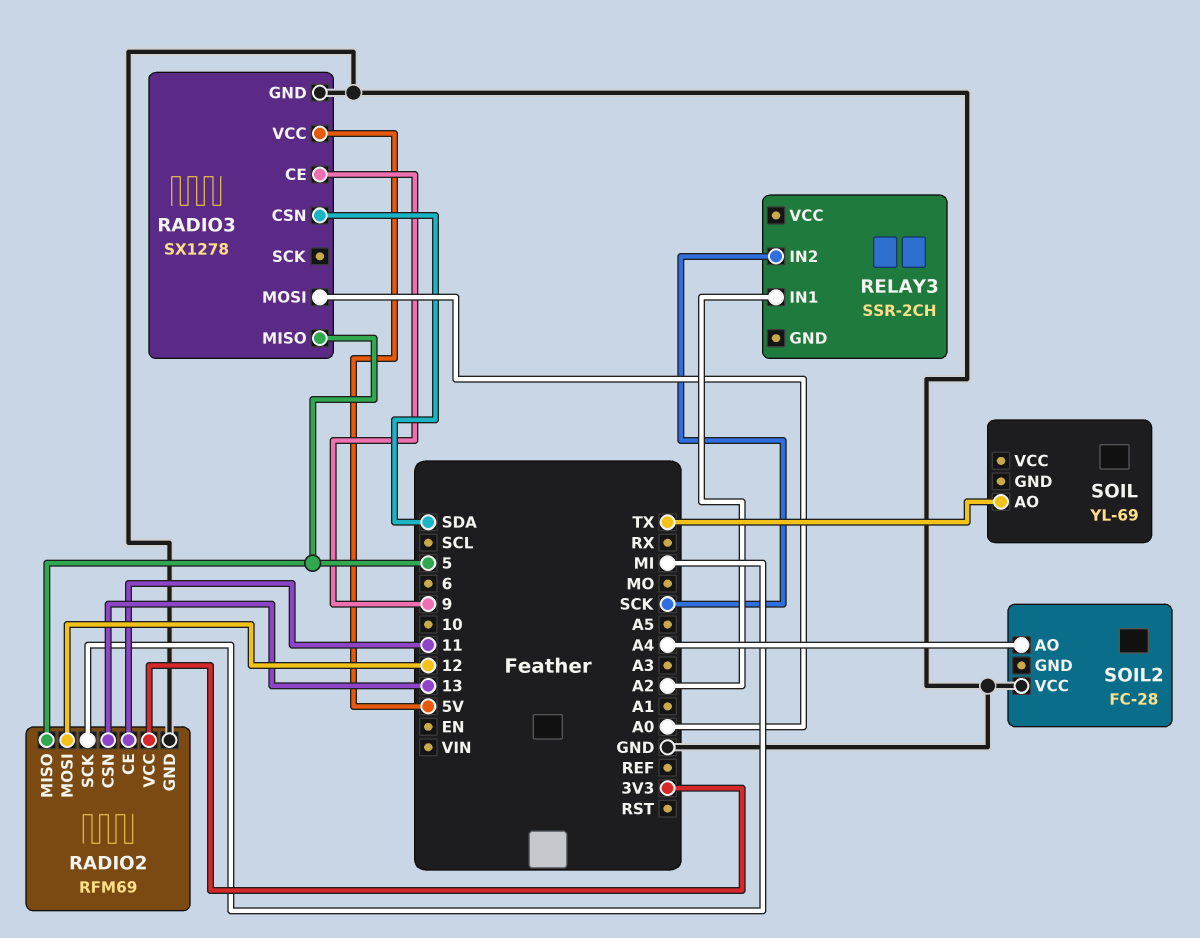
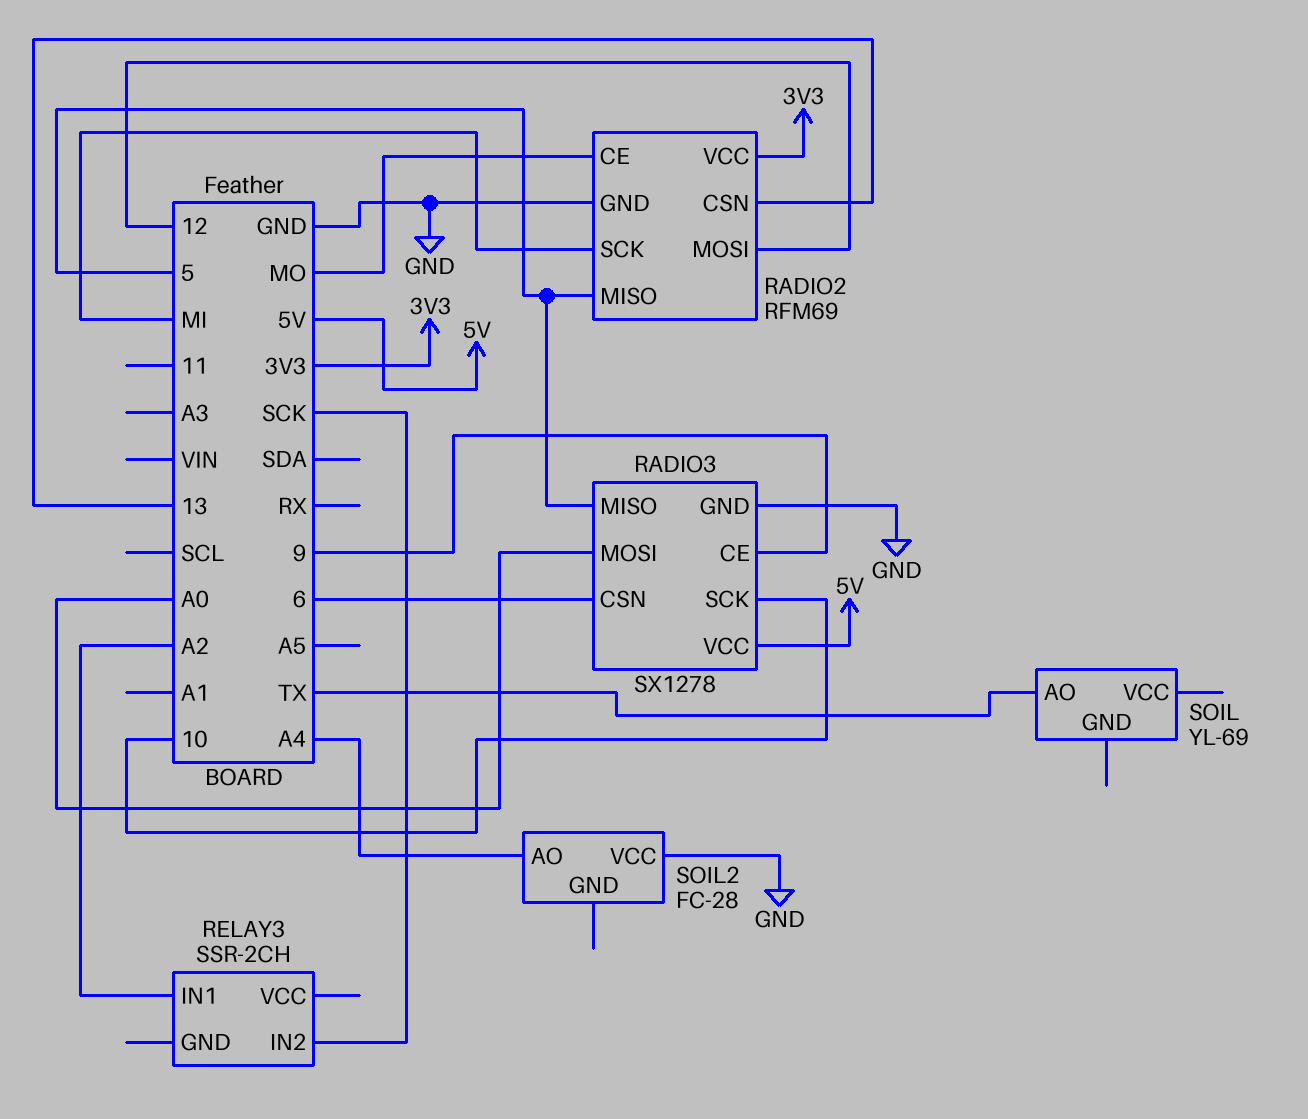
RADIO2 pin CE: 11 -> MO
RADIO3 pin CSN: SDA -> 6
RADIO3 pin SCK: none -> 10

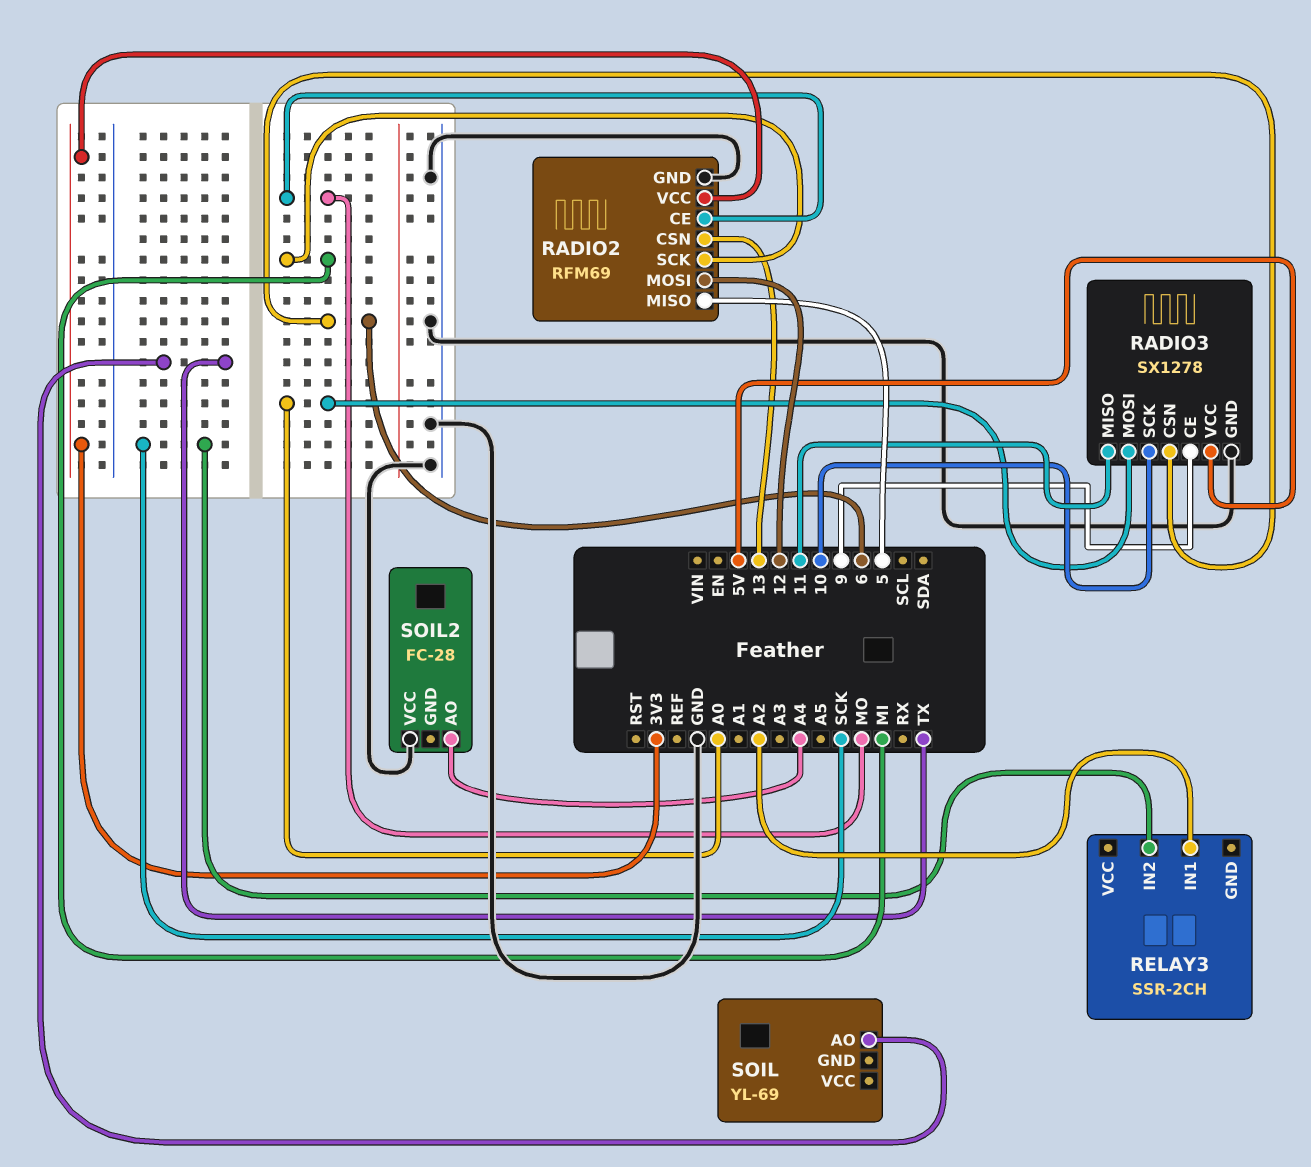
RADIO3 pin MISO: 5 -> 11

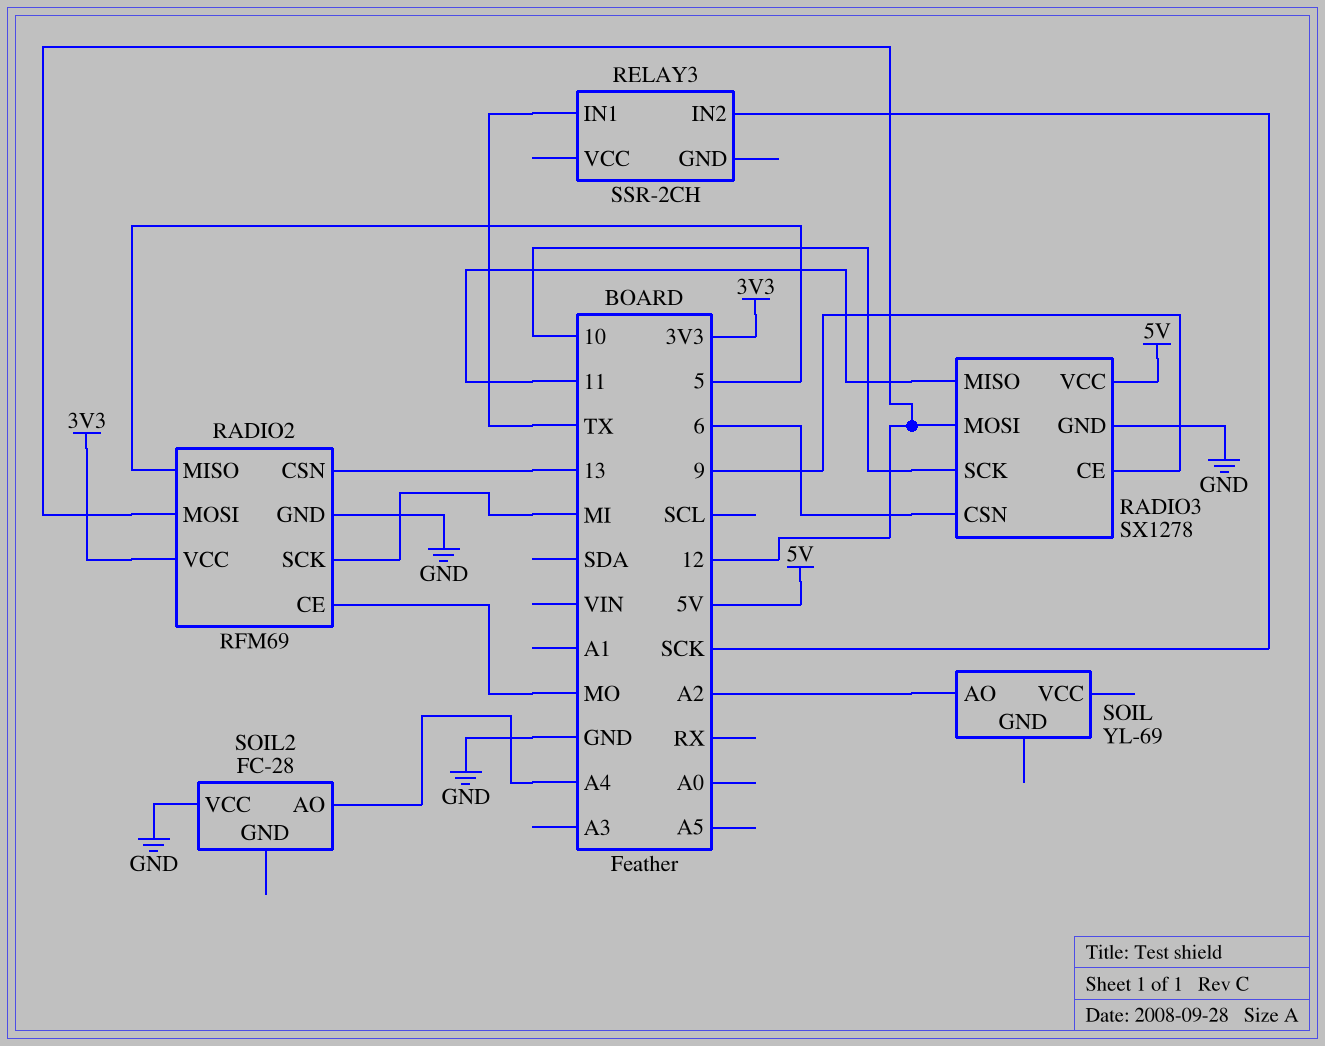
RADIO3 pin MOSI: A0 -> 12
RELAY3 pin IN1: A2 -> TX
SOIL pin AO: TX -> A2

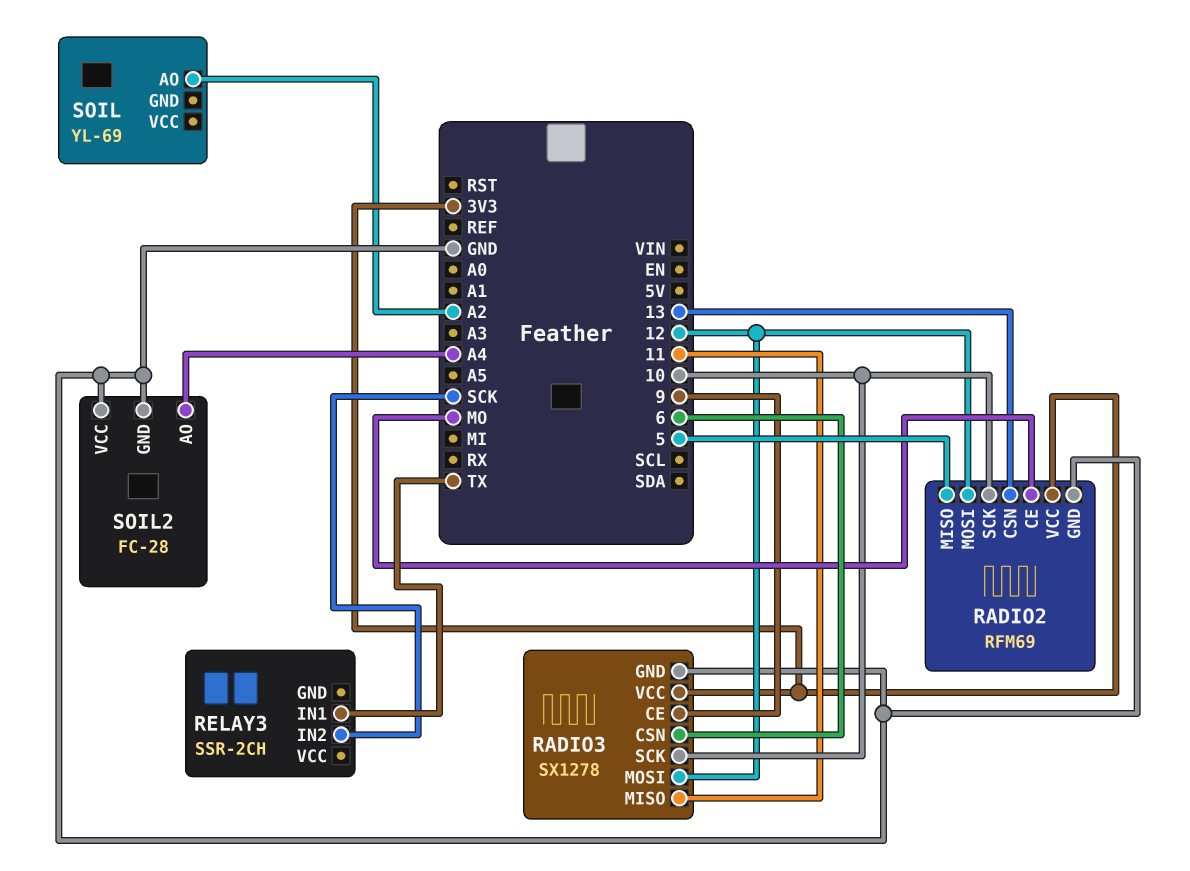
RADIO2 pin SCK: MI -> 10
RADIO3 pin VCC: 5V -> 3V3
SOIL2 pin GND: none -> GND

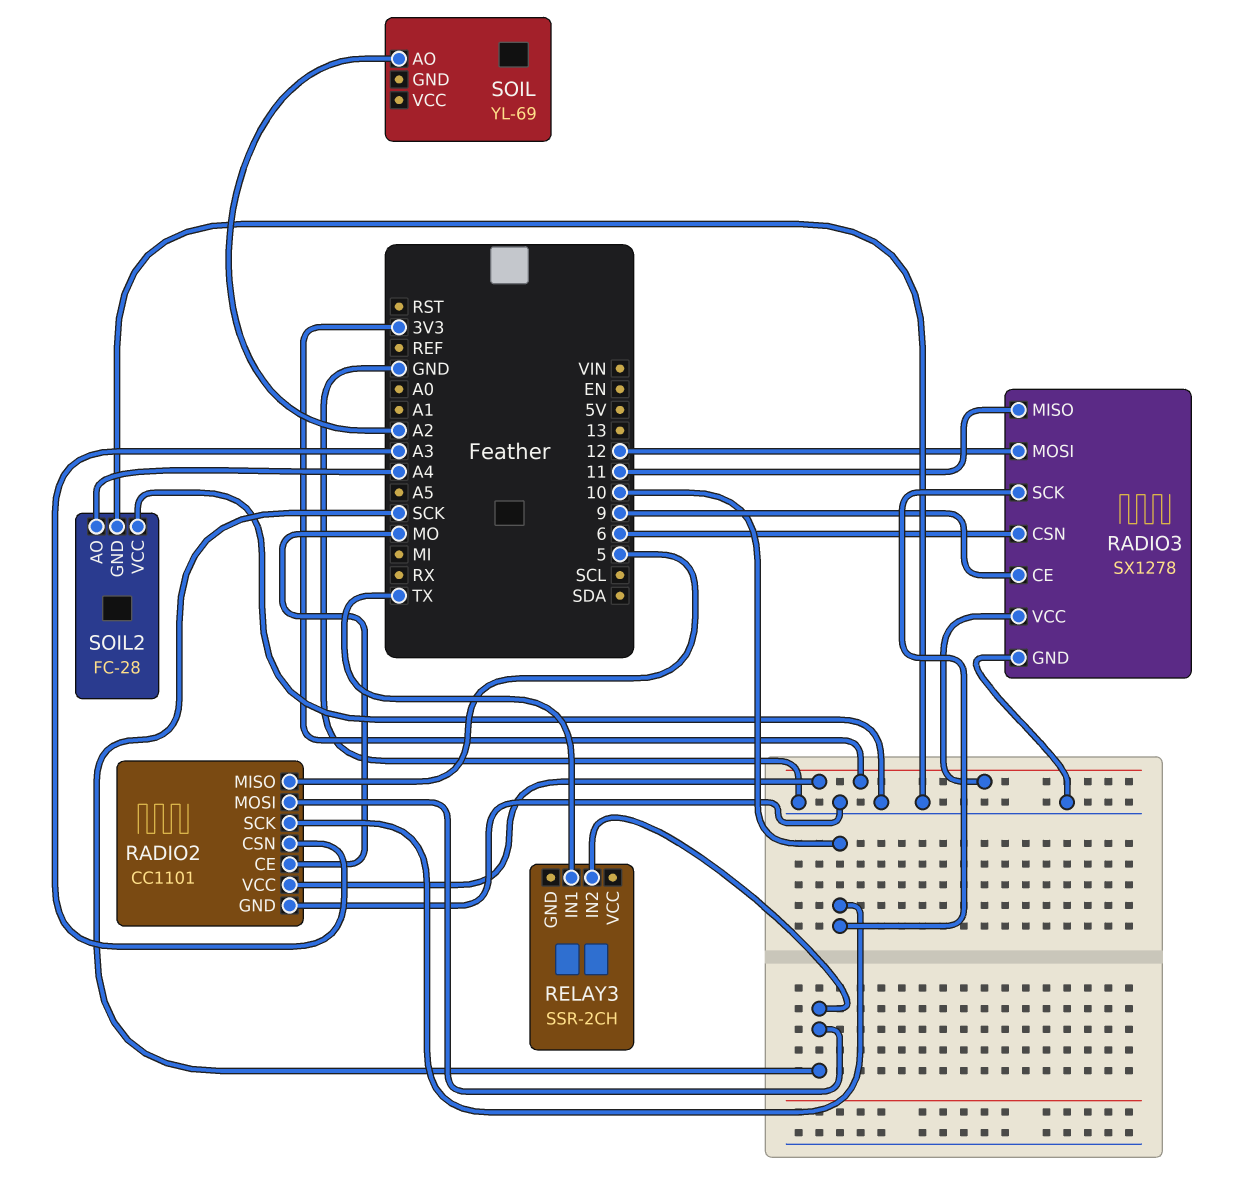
RADIO2: RFM69 -> CC1101
RADIO2 pin CSN: 13 -> A3
RADIO2 pin MOSI: 12 -> SCK

